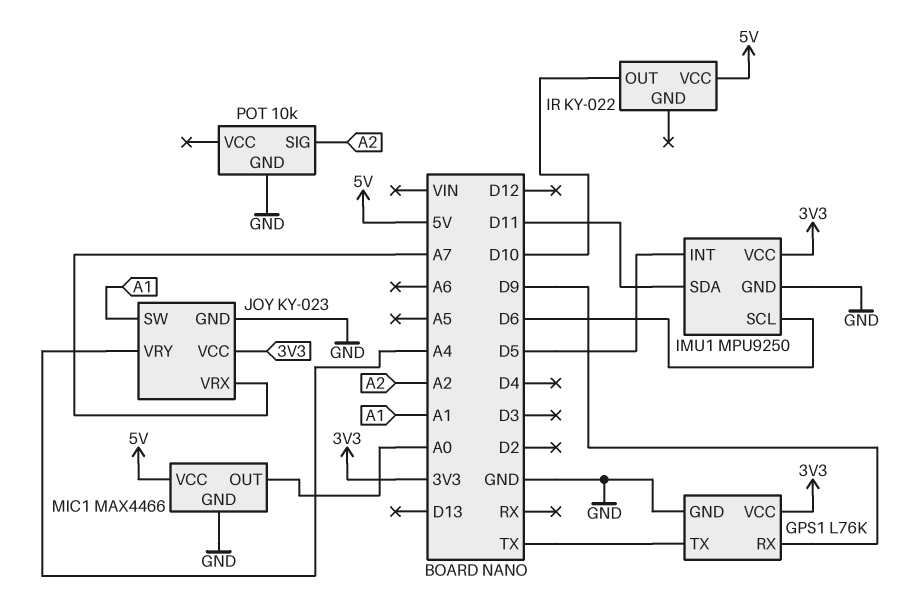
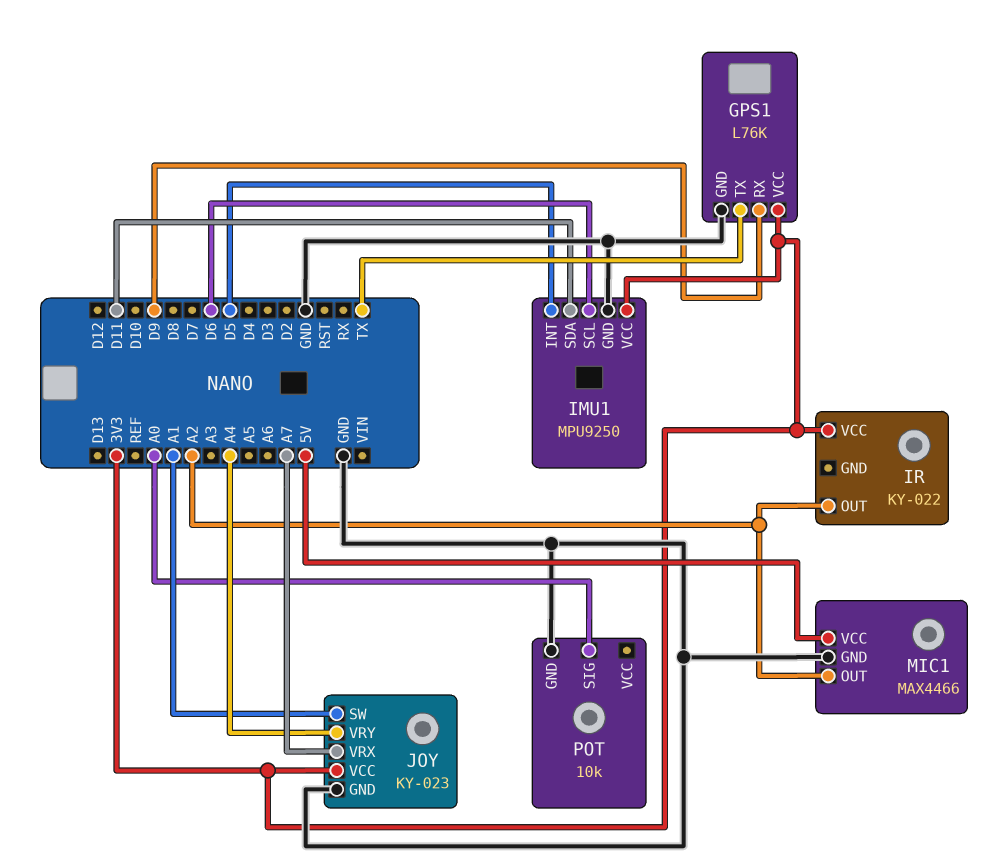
IR pin OUT: D10 -> A2
IR pin VCC: 5V -> 3V3
MIC1 pin OUT: A0 -> A2
POT pin SIG: A2 -> A0

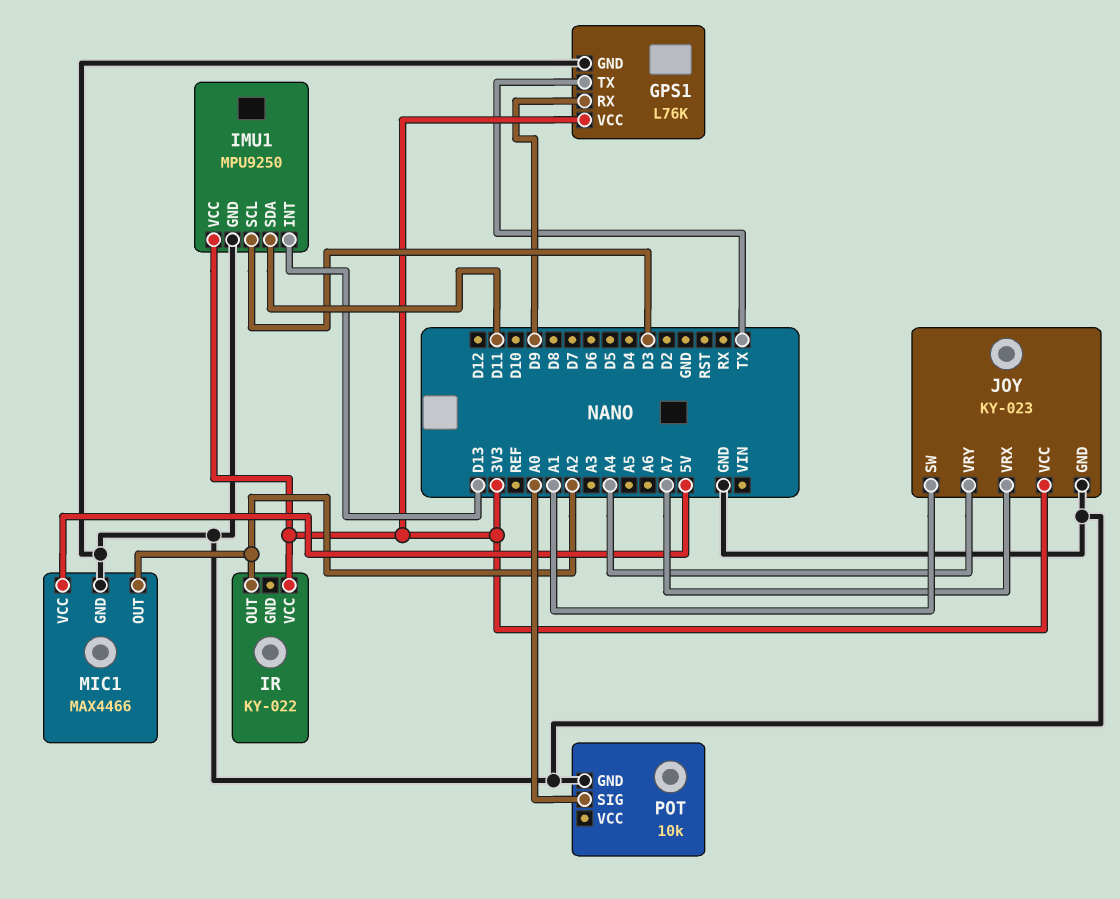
IMU1 pin INT: D5 -> D13
IMU1 pin SCL: D6 -> D3

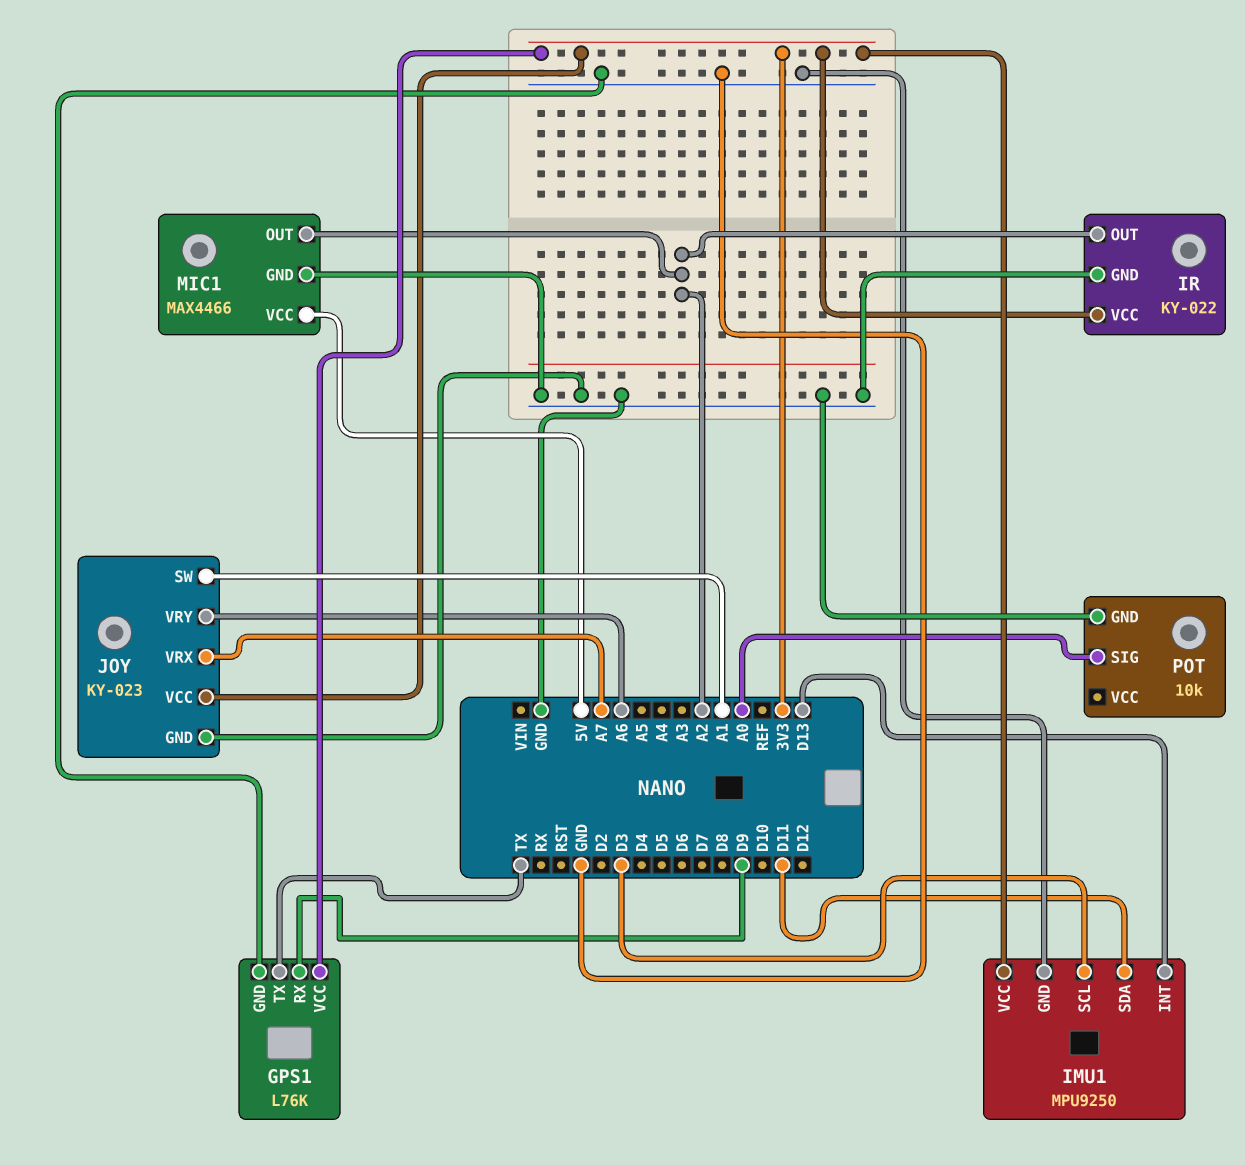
IR pin GND: none -> GND
JOY pin VRY: A4 -> A6

